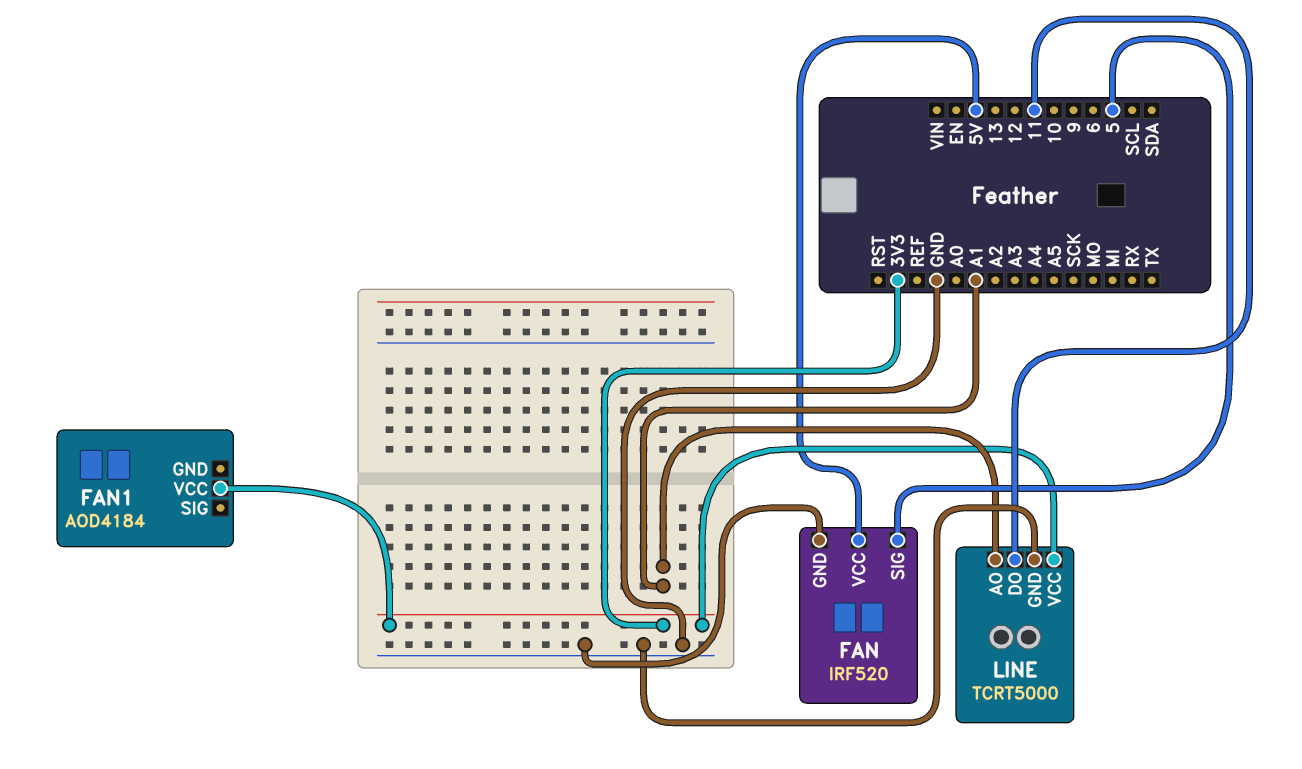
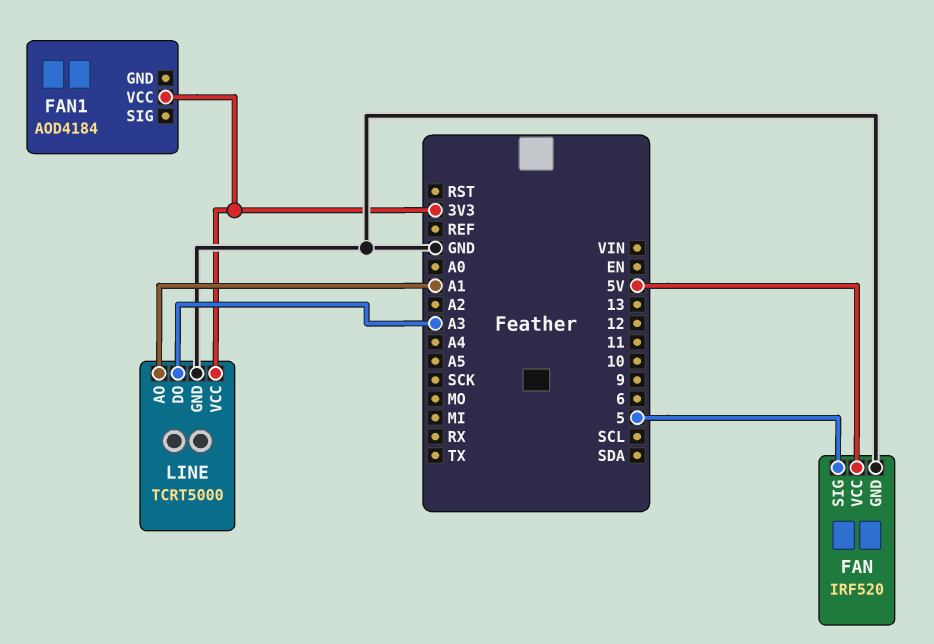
LINE pin DO: 11 -> A3

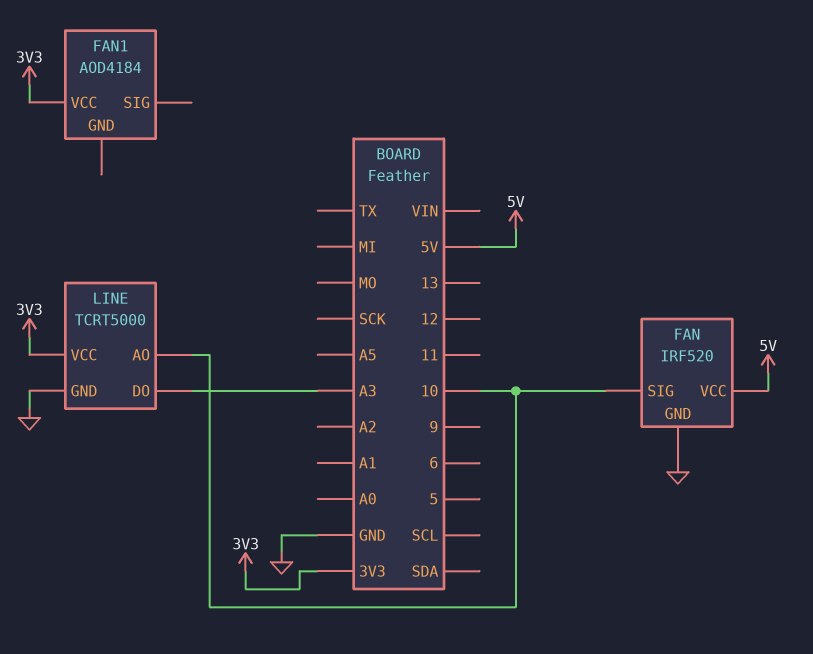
FAN pin SIG: 5 -> 10
LINE pin AO: A1 -> 10

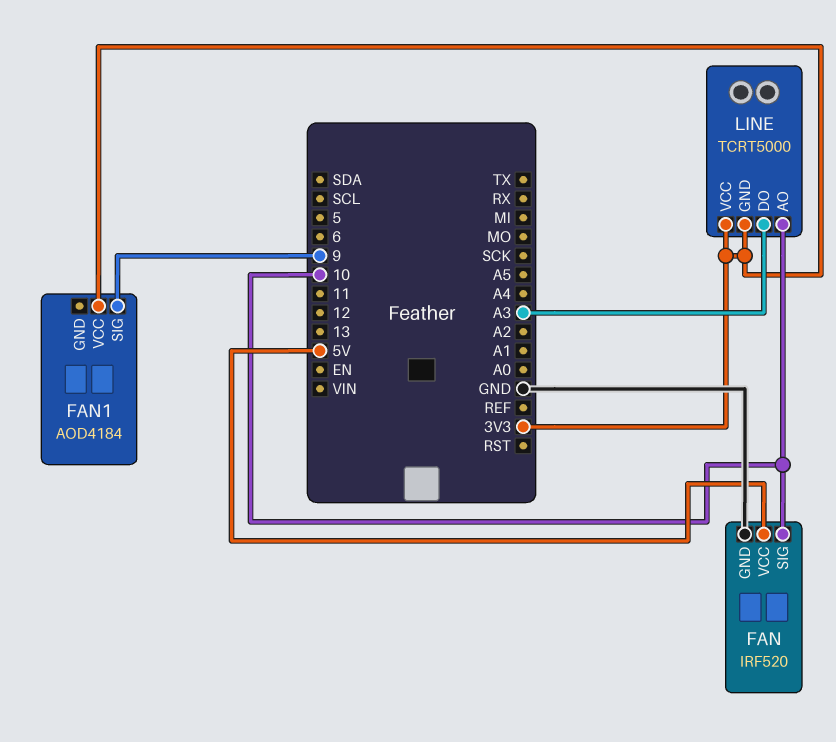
FAN1 pin SIG: none -> 9
LINE pin GND: GND -> 3V3

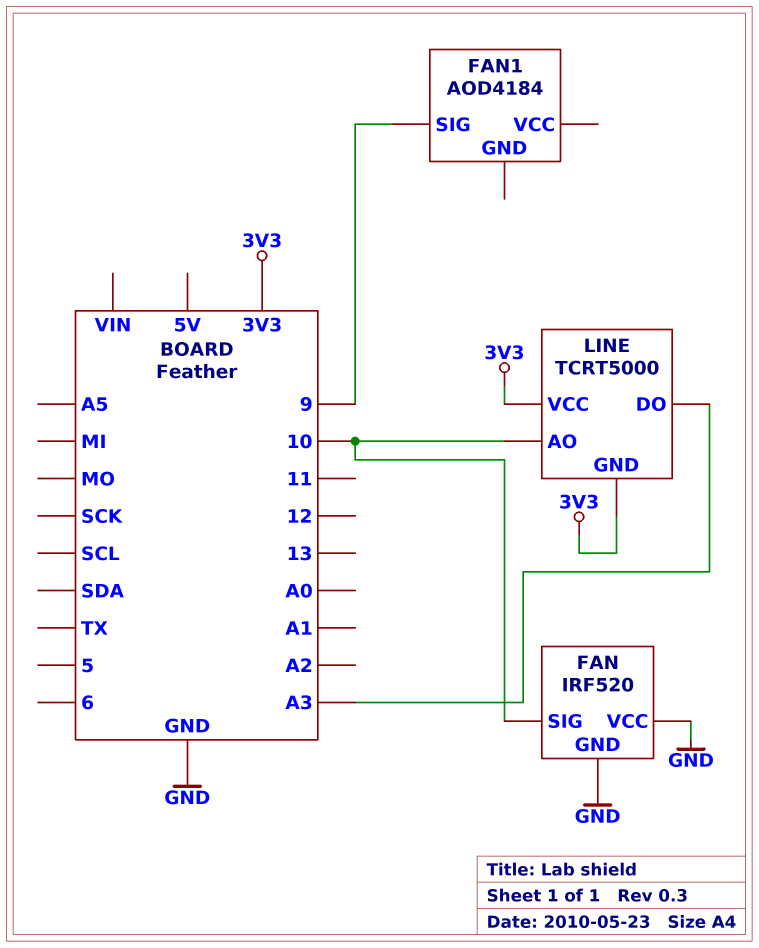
FAN pin VCC: 5V -> GND
FAN1 pin VCC: 3V3 -> none

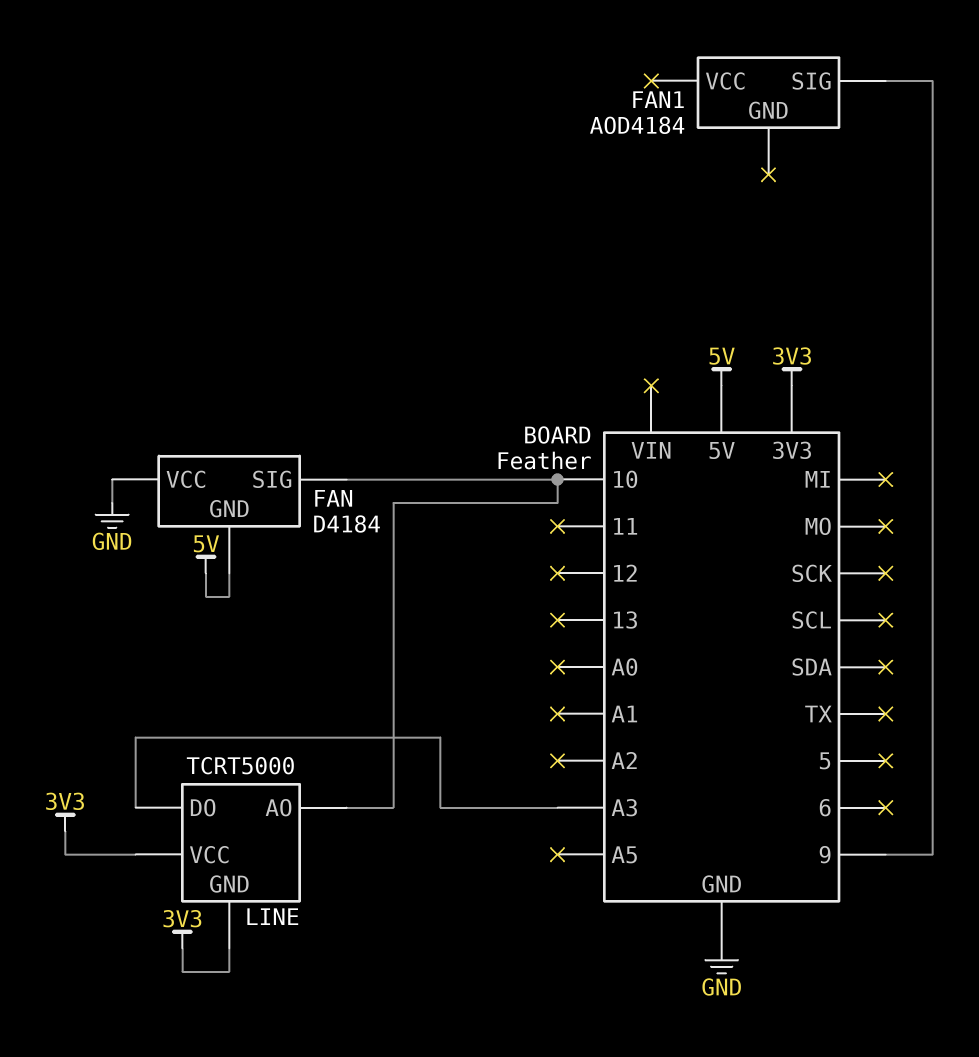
FAN: IRF520 -> D4184
FAN pin GND: GND -> 5V

